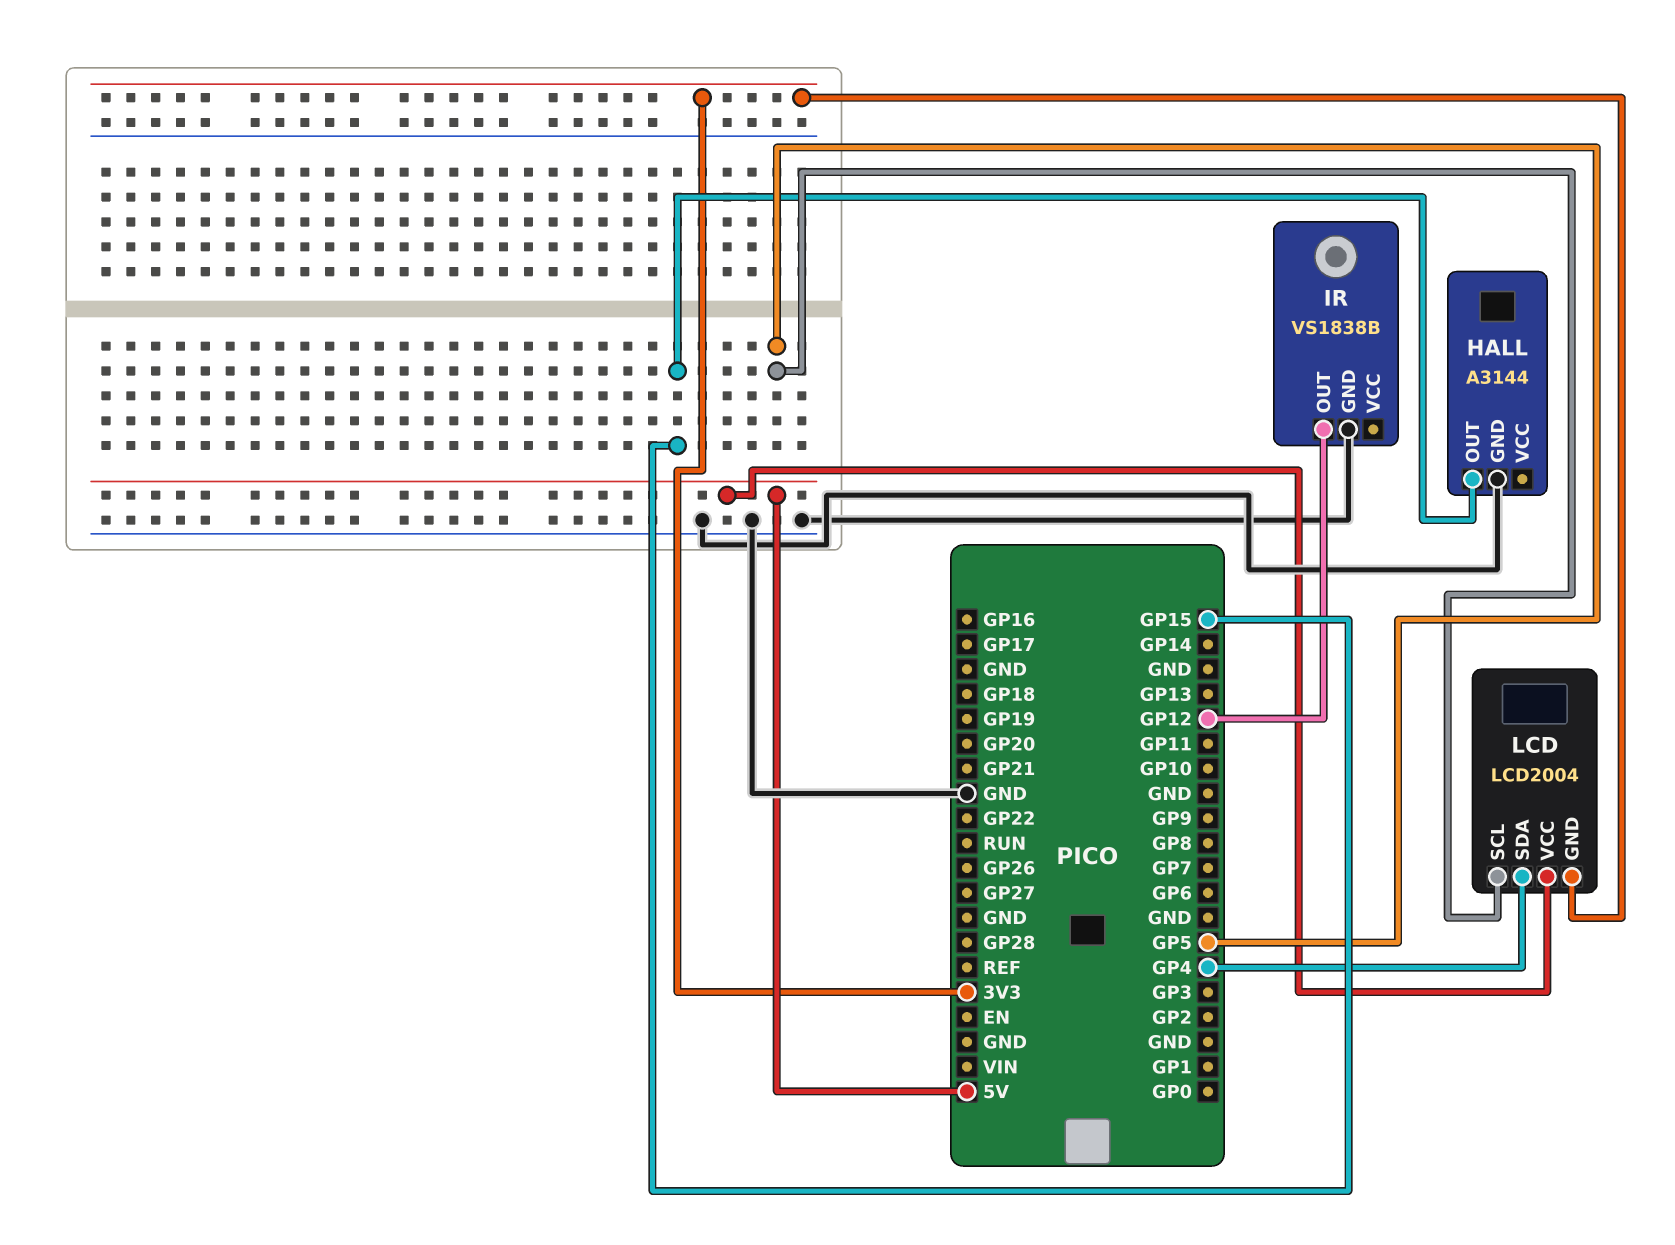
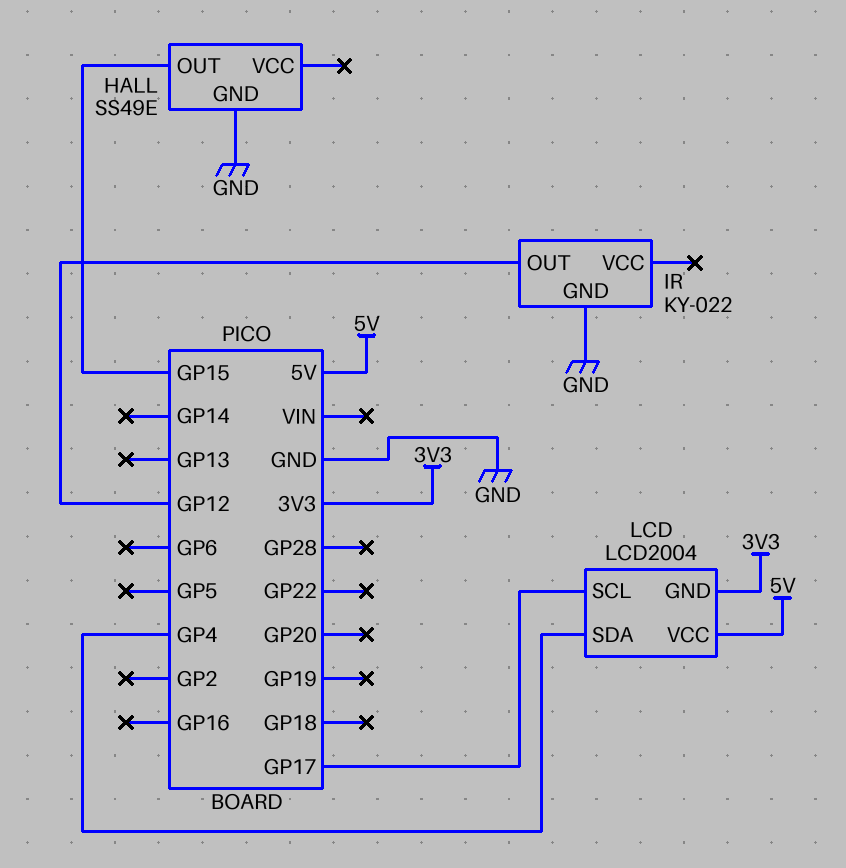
HALL: A3144 -> SS49E
IR: VS1838B -> KY-022
LCD pin SCL: GP5 -> GP17

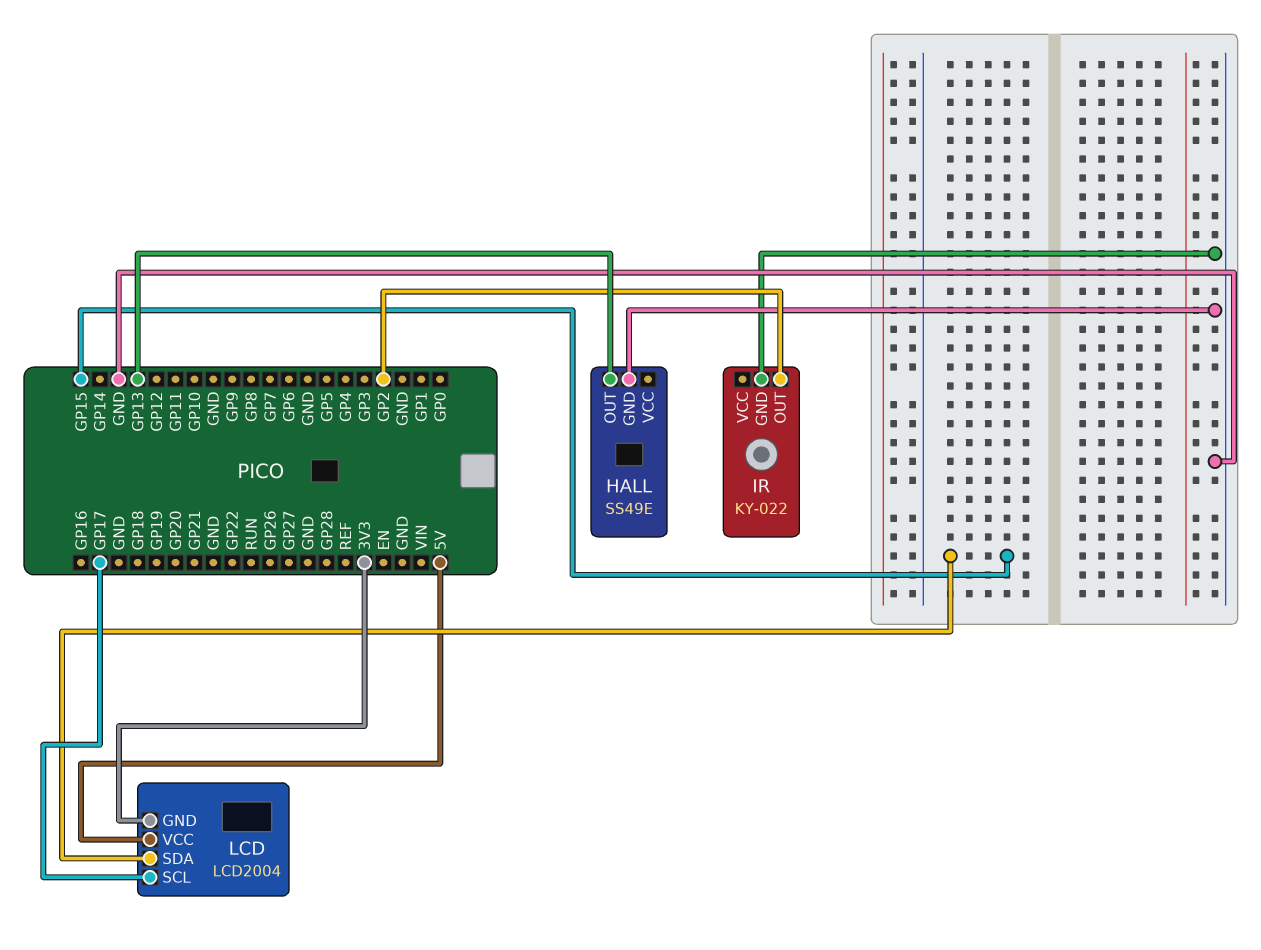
HALL pin OUT: GP15 -> GP13
IR pin OUT: GP12 -> GP2
LCD pin SDA: GP4 -> GP15

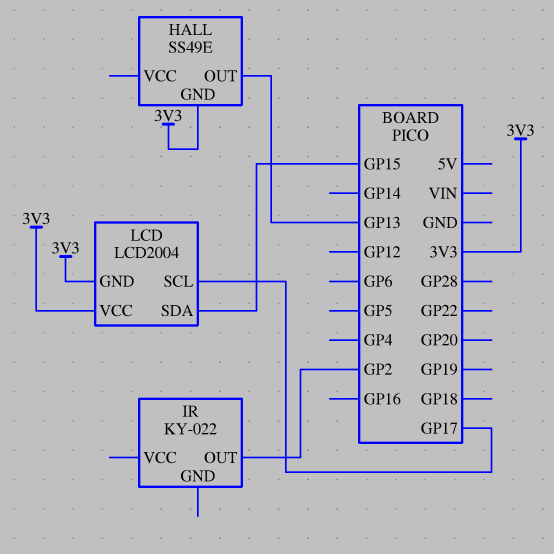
HALL pin GND: GND -> 3V3
IR pin GND: GND -> none
LCD pin VCC: 5V -> 3V3

